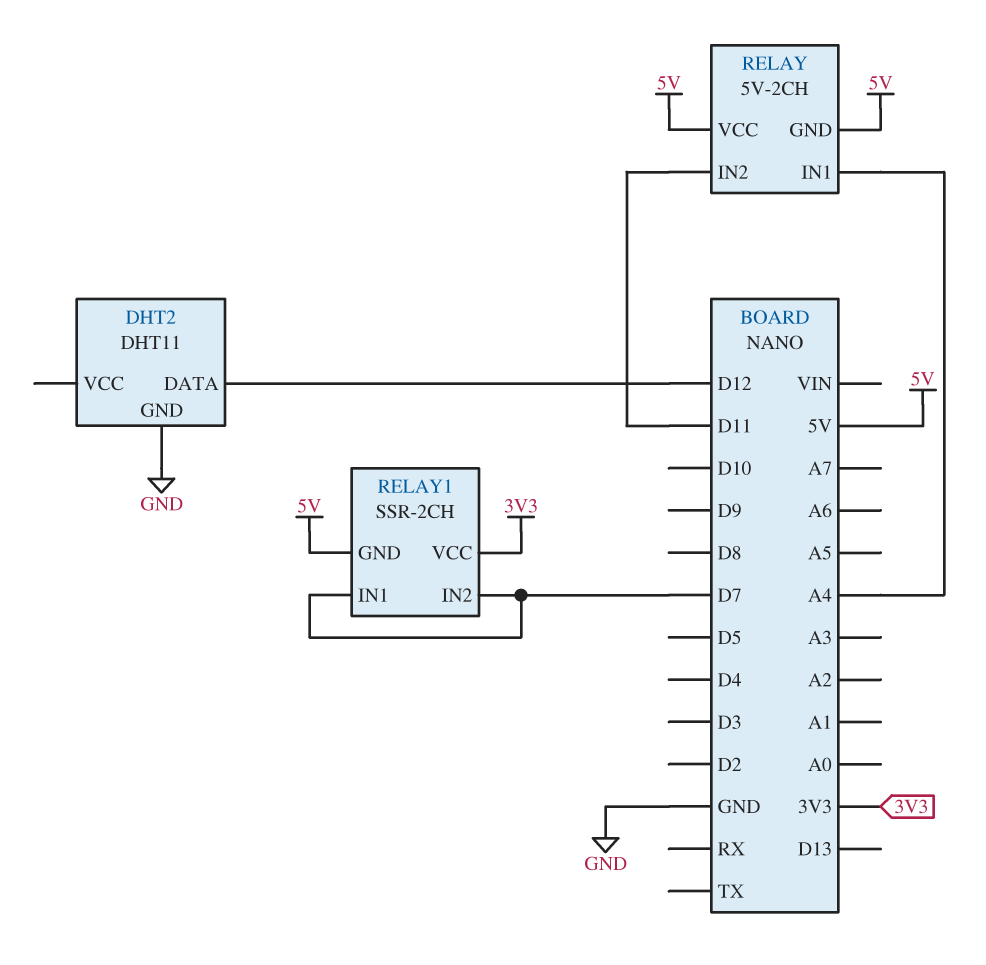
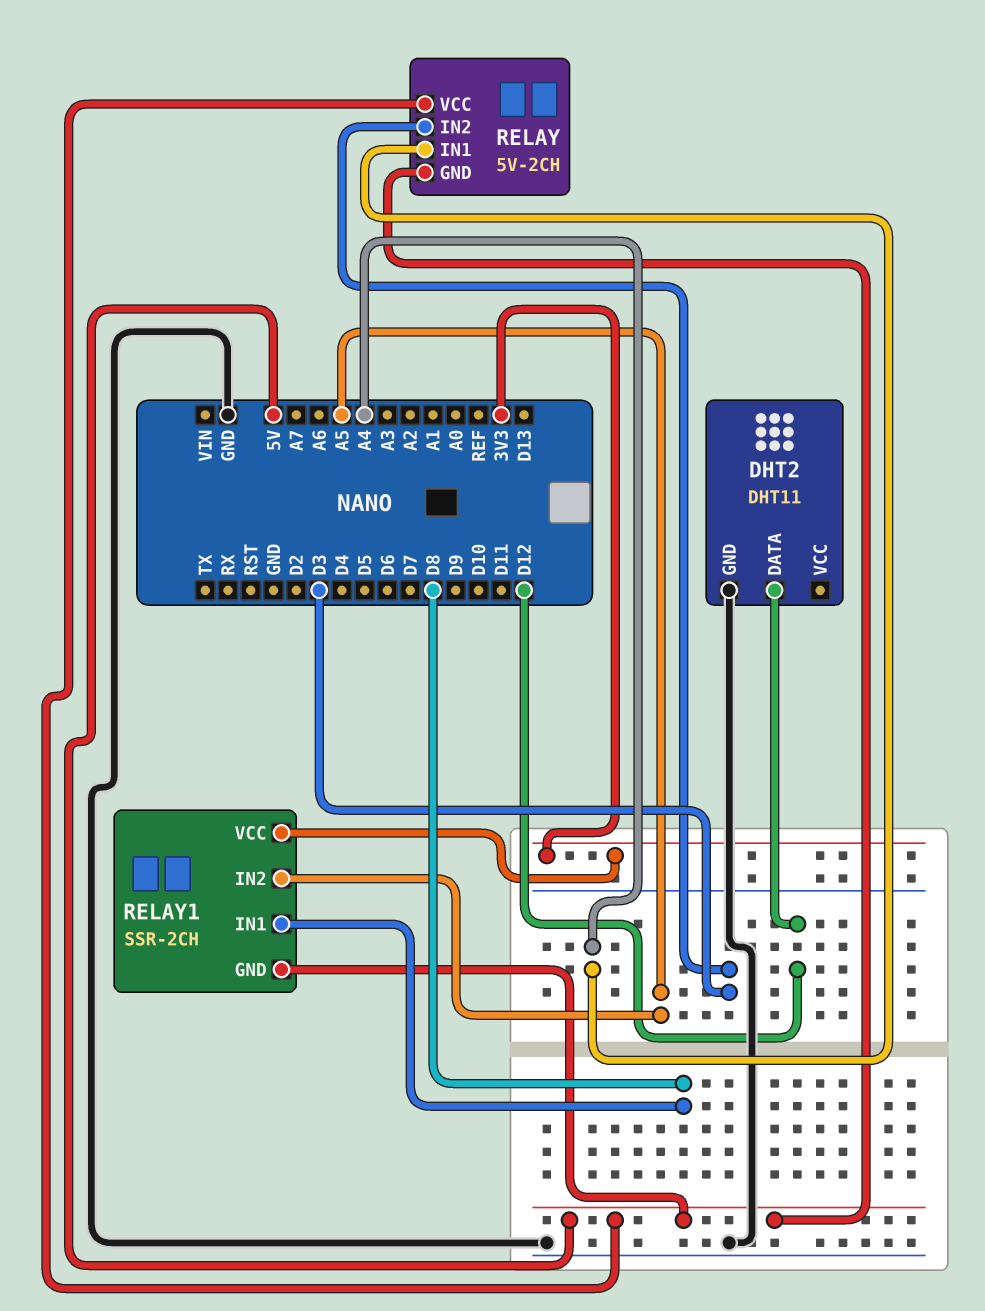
RELAY pin IN2: D11 -> D3
RELAY1 pin IN1: D7 -> D8
RELAY1 pin IN2: D7 -> A5

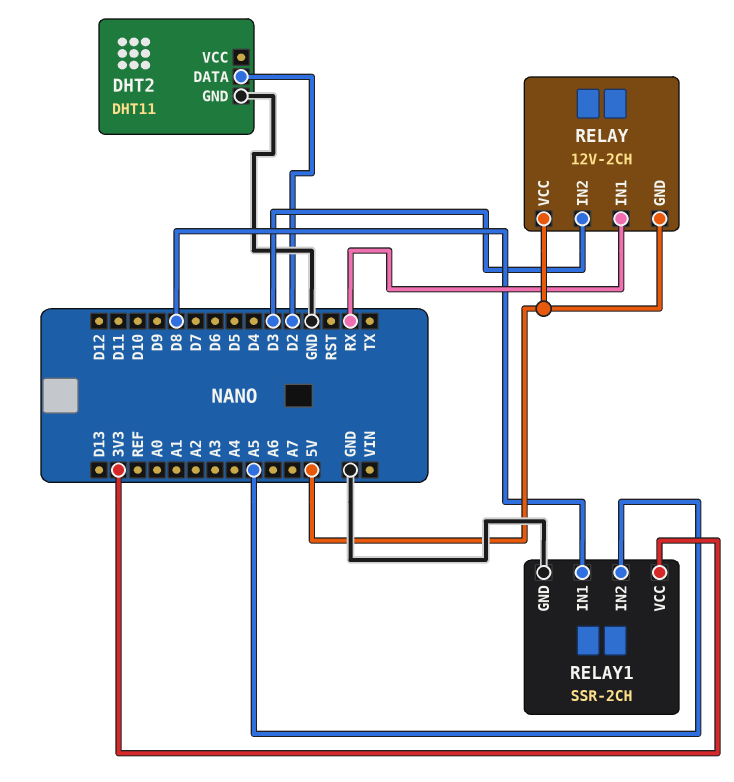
DHT2 pin DATA: D12 -> D2
RELAY: 5V-2CH -> 12V-2CH
RELAY pin IN1: A4 -> RX
RELAY1 pin GND: 5V -> GND

